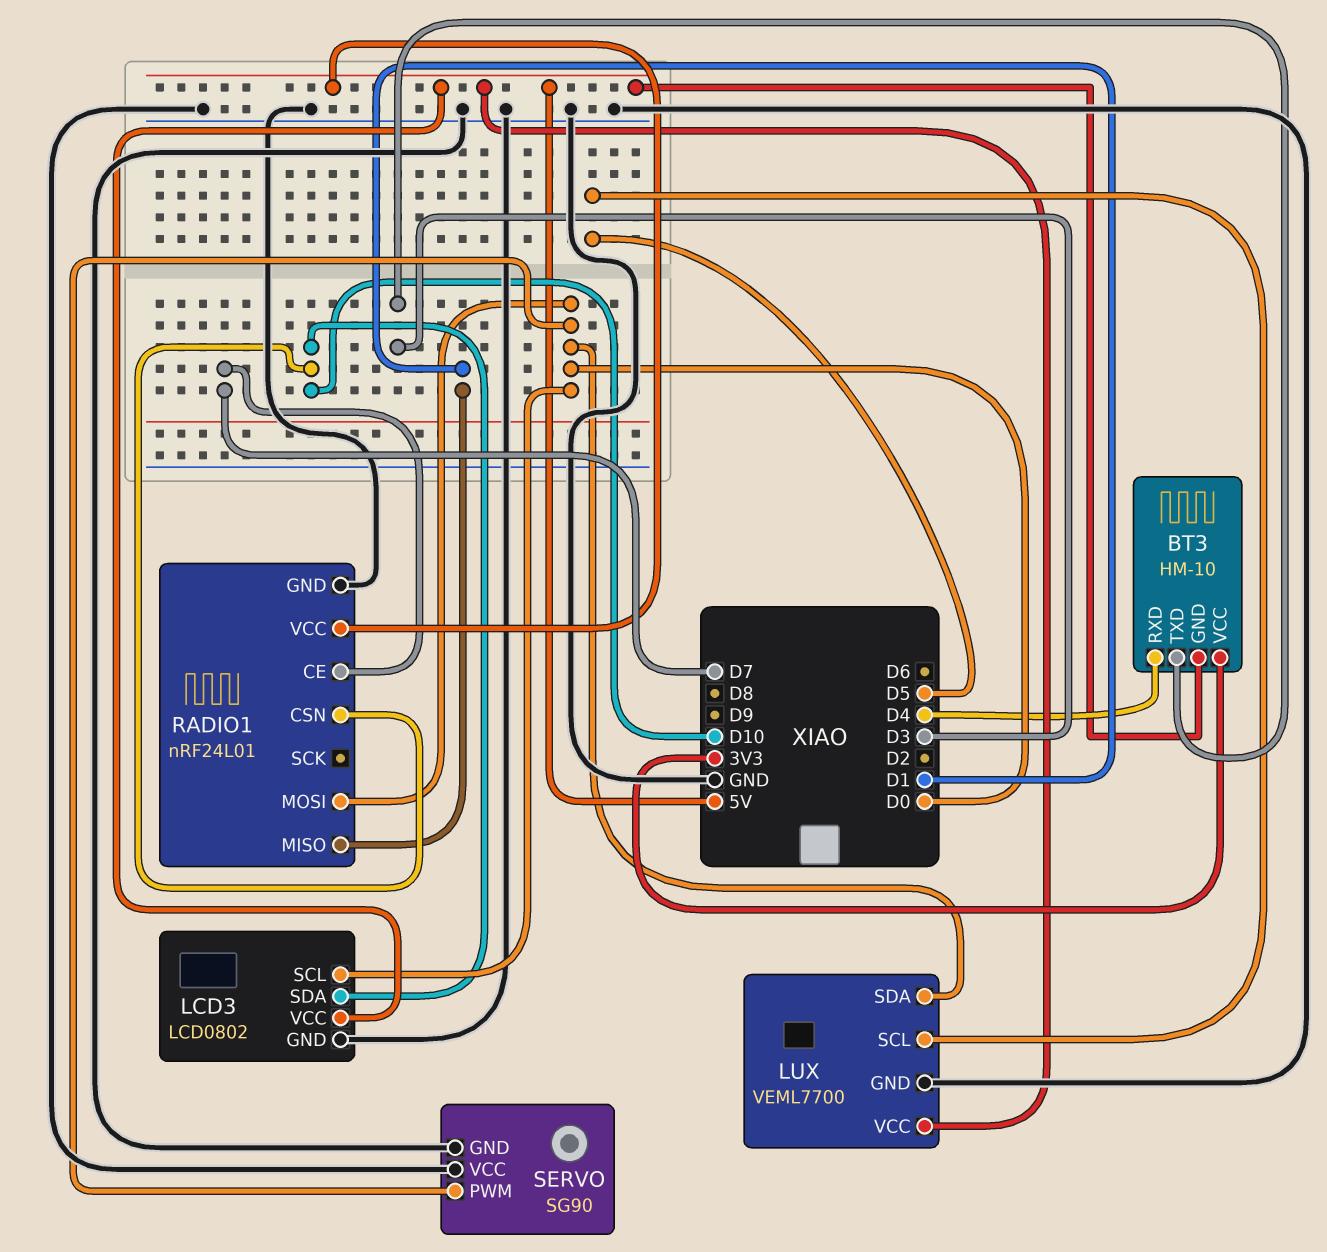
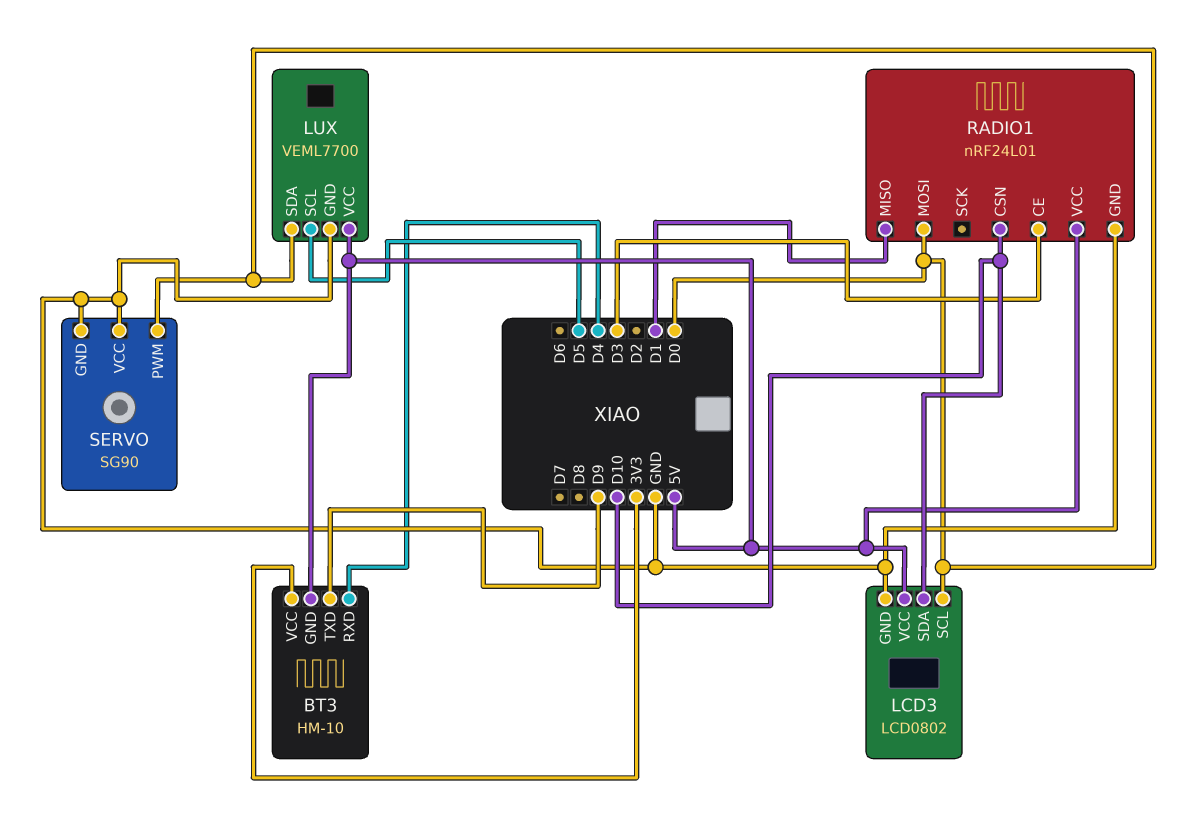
BT3 pin TXD: D3 -> D9
RADIO1 pin CE: D7 -> D3

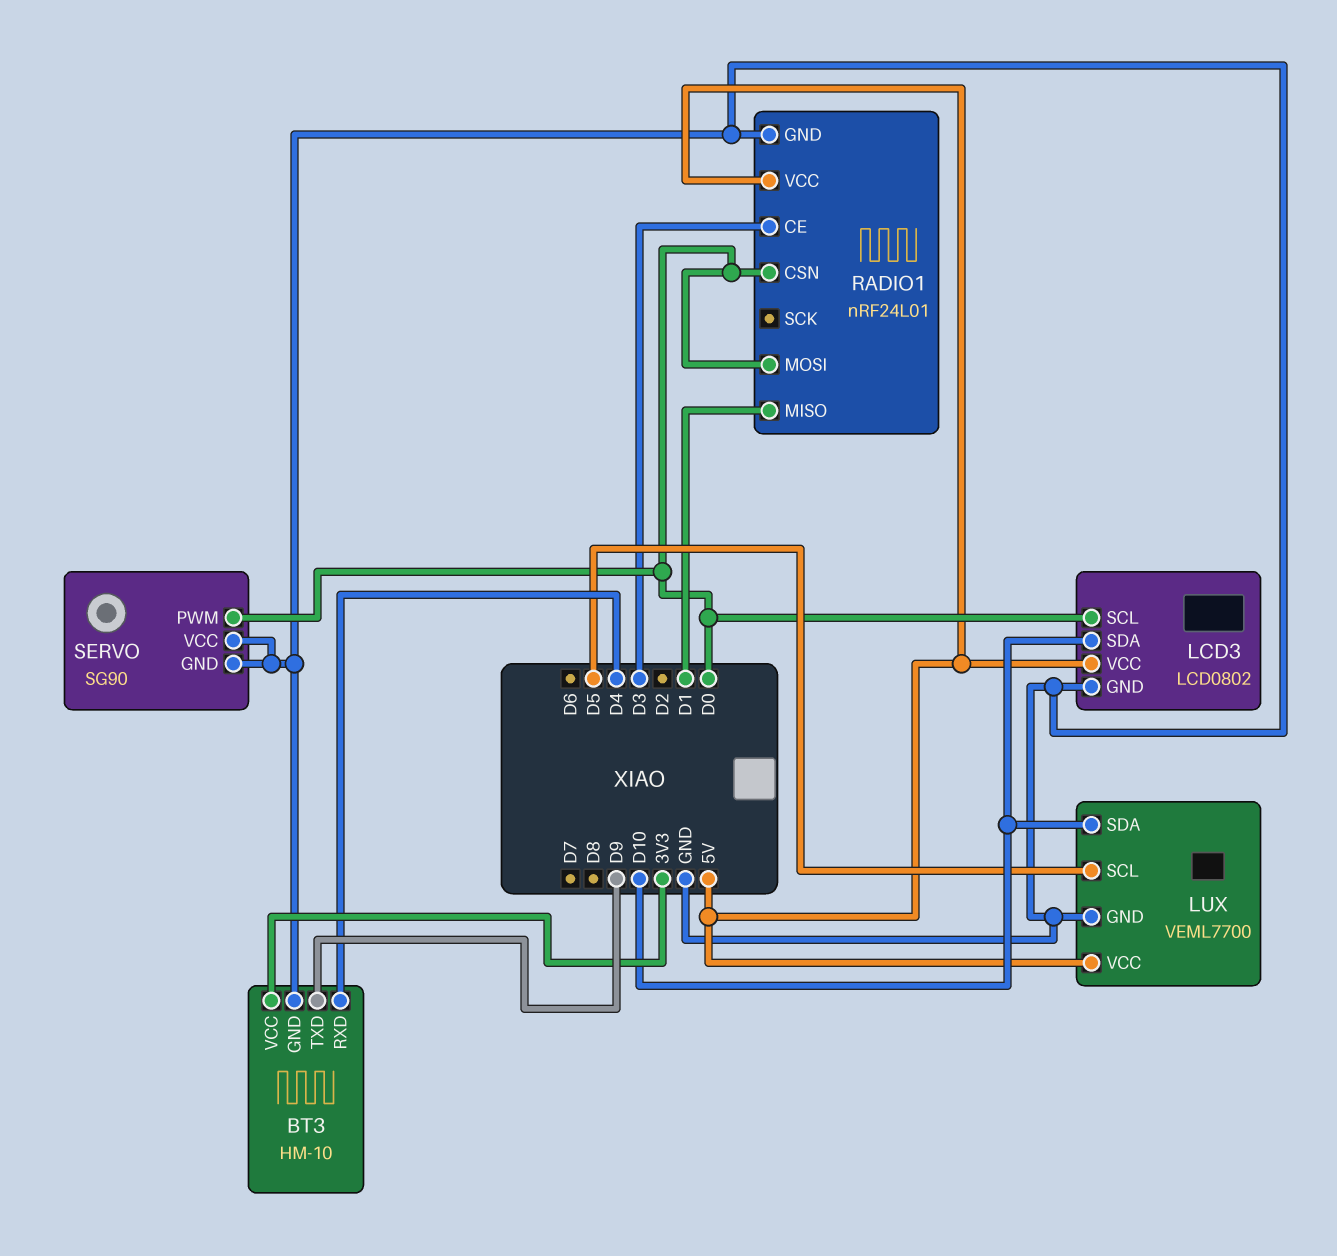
BT3 pin GND: 5V -> GND
LUX pin SDA: D0 -> D10
RADIO1 pin CSN: D10 -> D0

